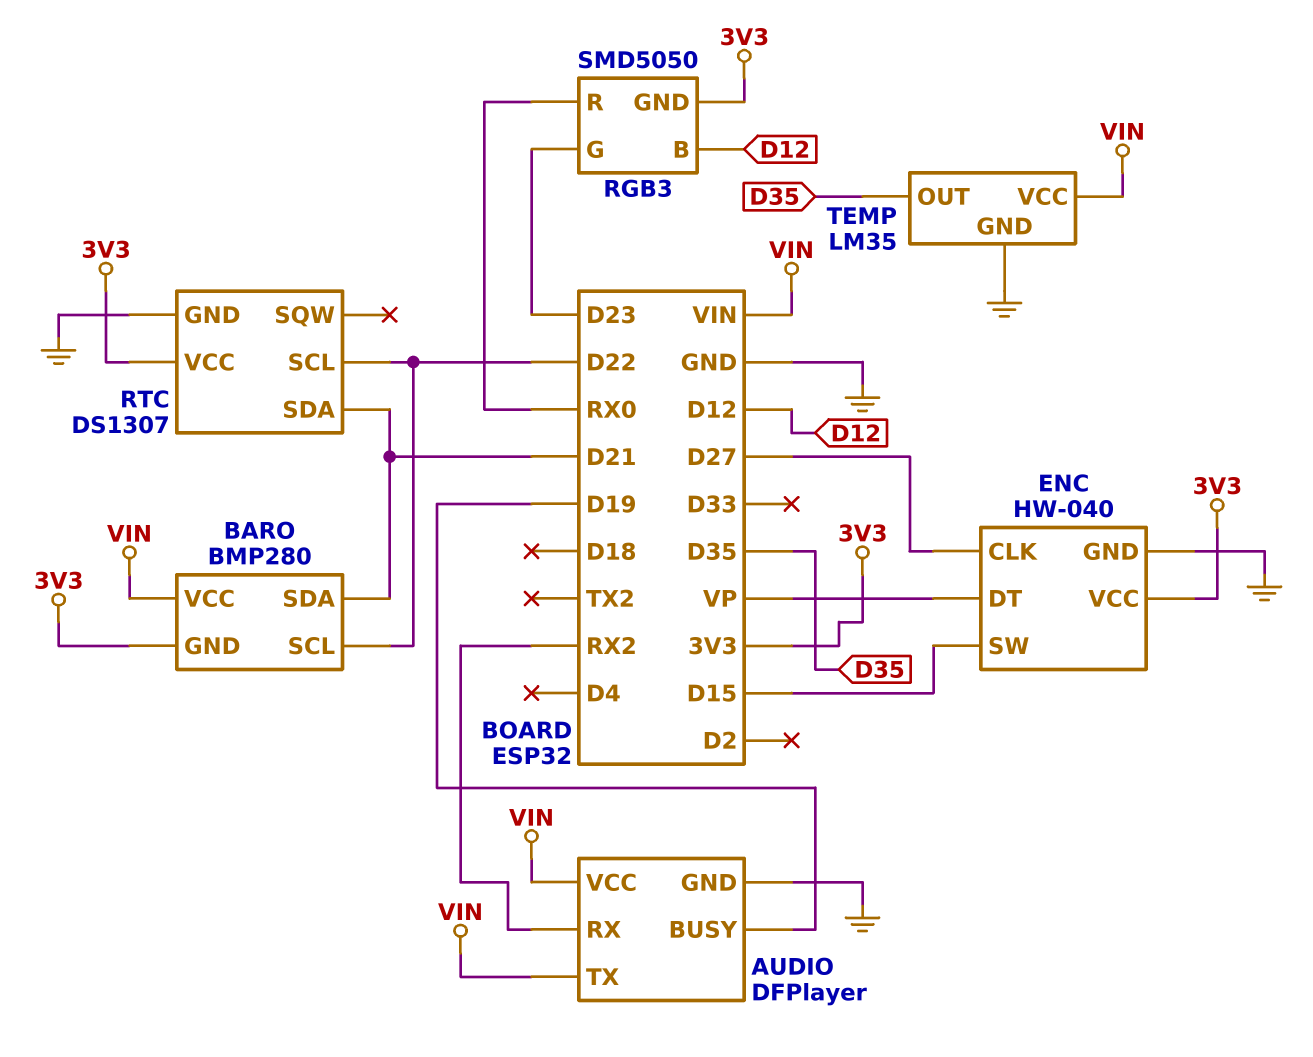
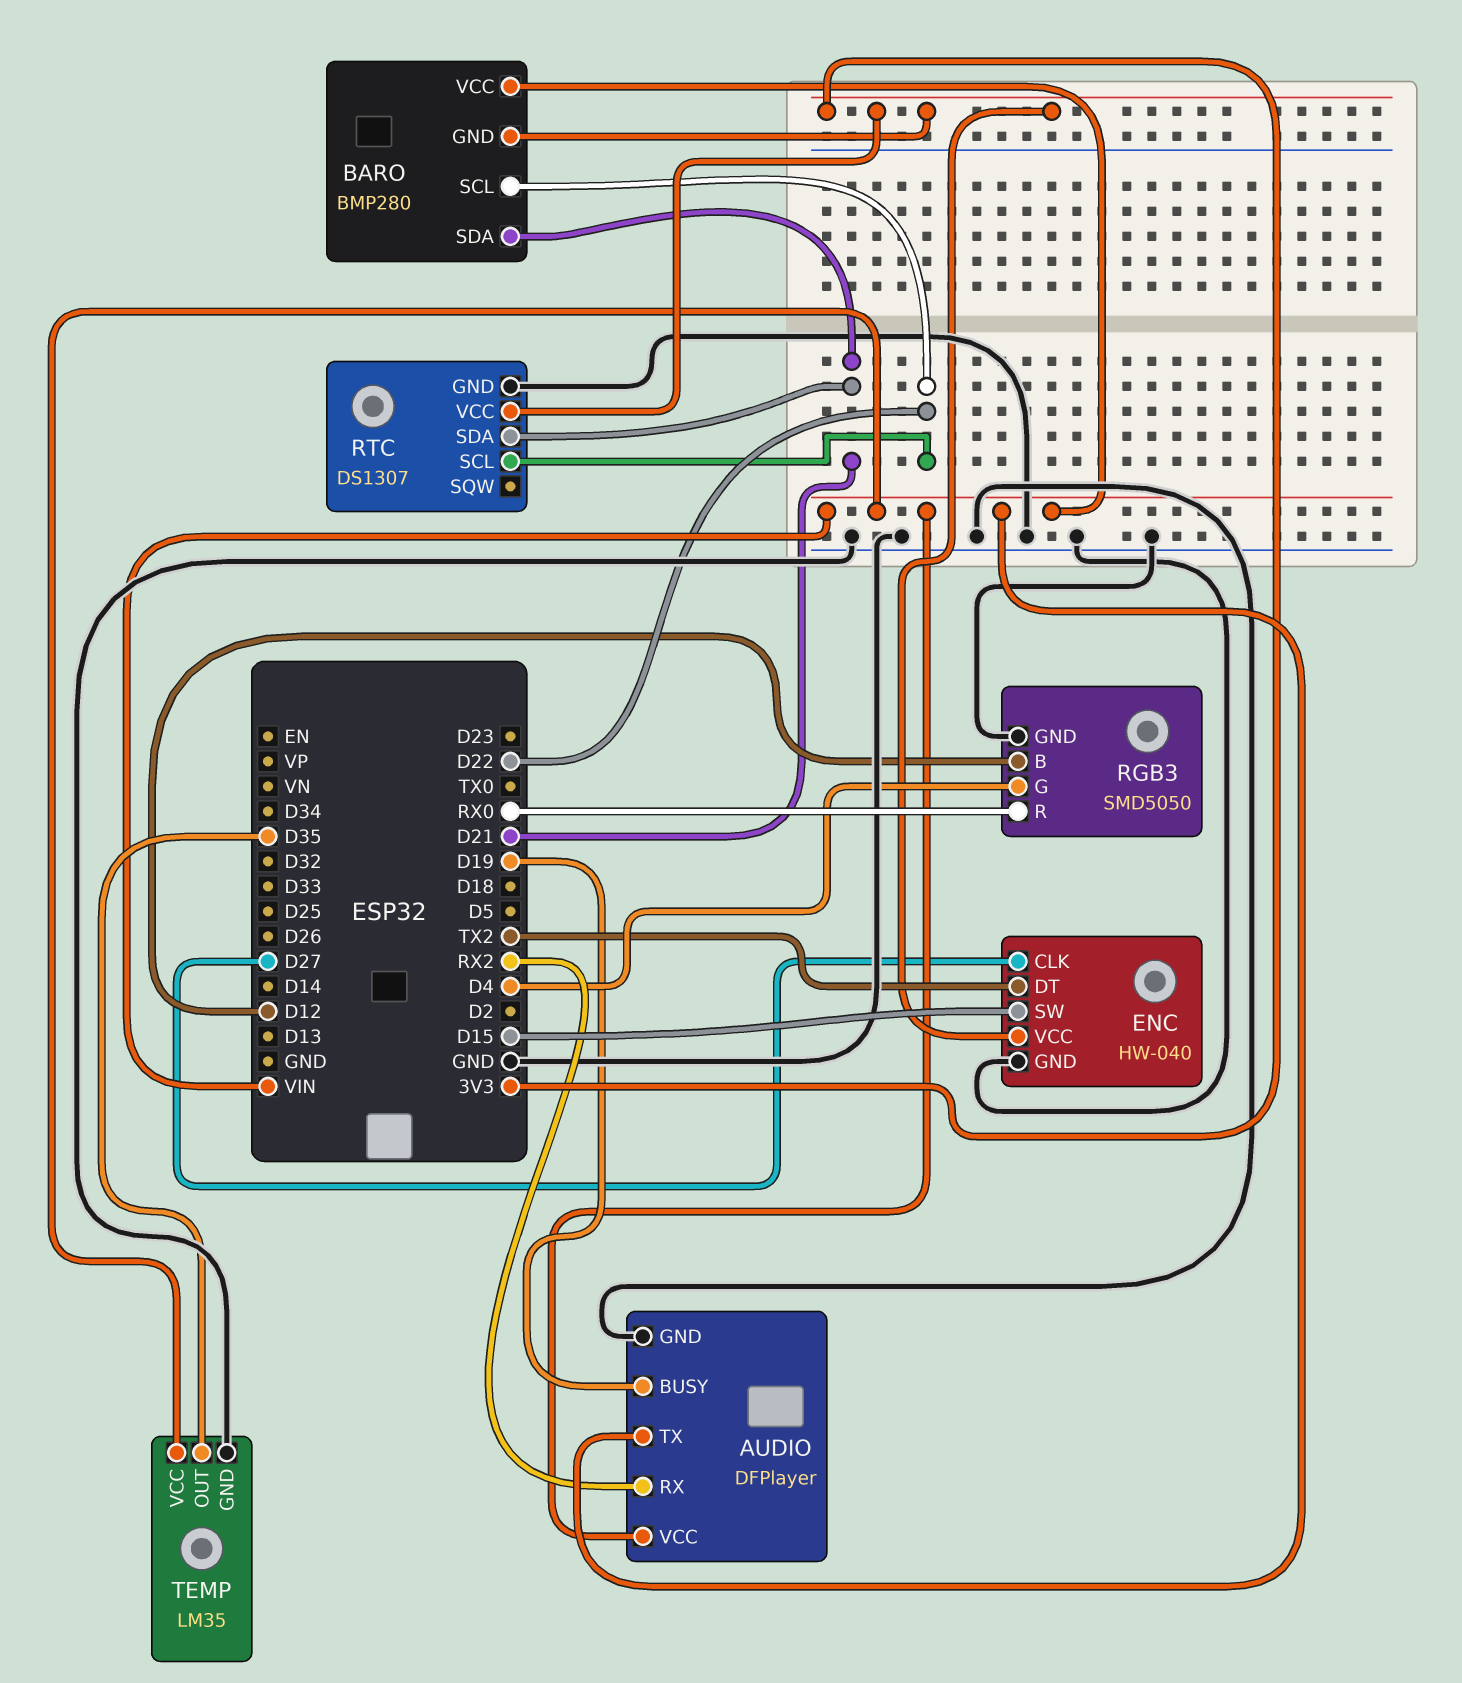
ENC pin DT: VP -> TX2
RGB3 pin G: D23 -> D4
RGB3 pin GND: 3V3 -> GND

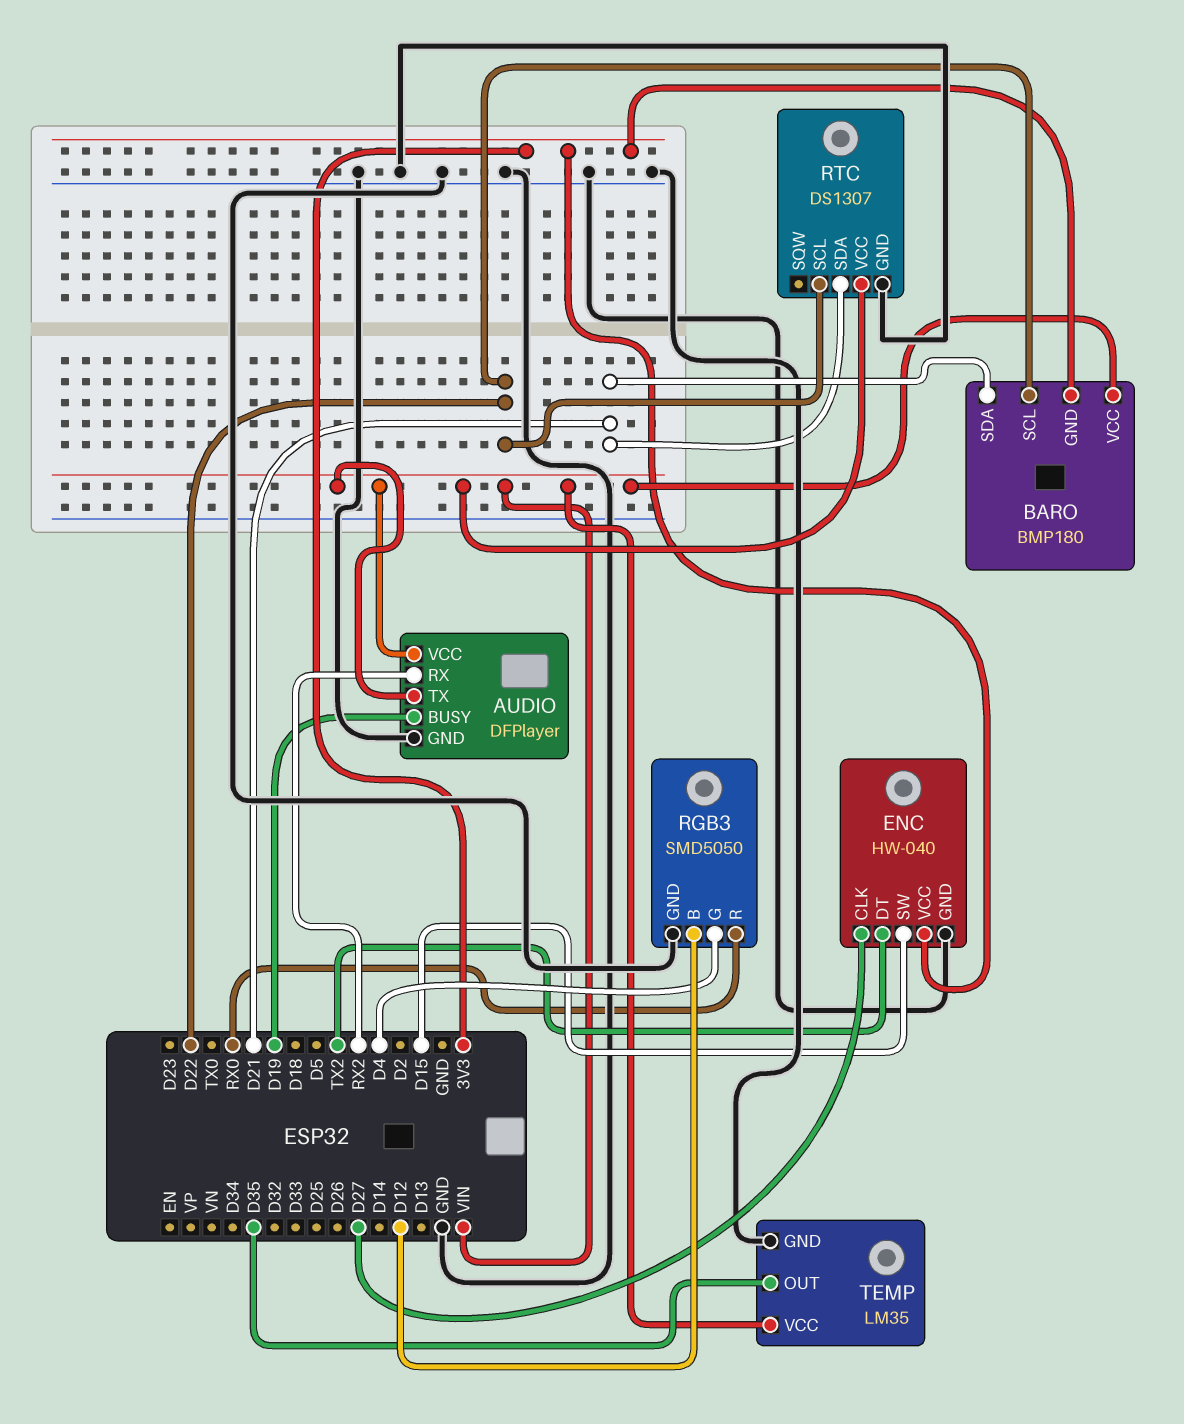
BARO: BMP280 -> BMP180
RTC pin VCC: 3V3 -> VIN

